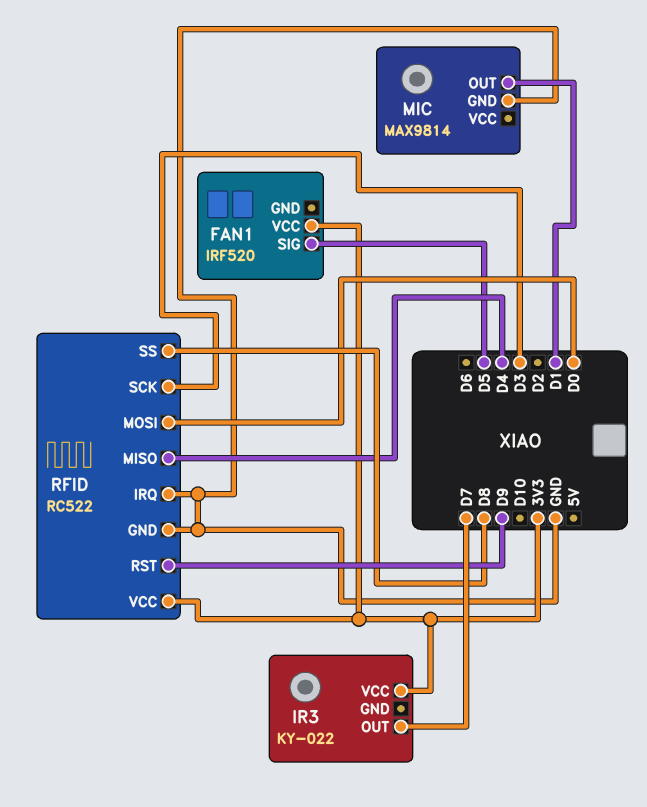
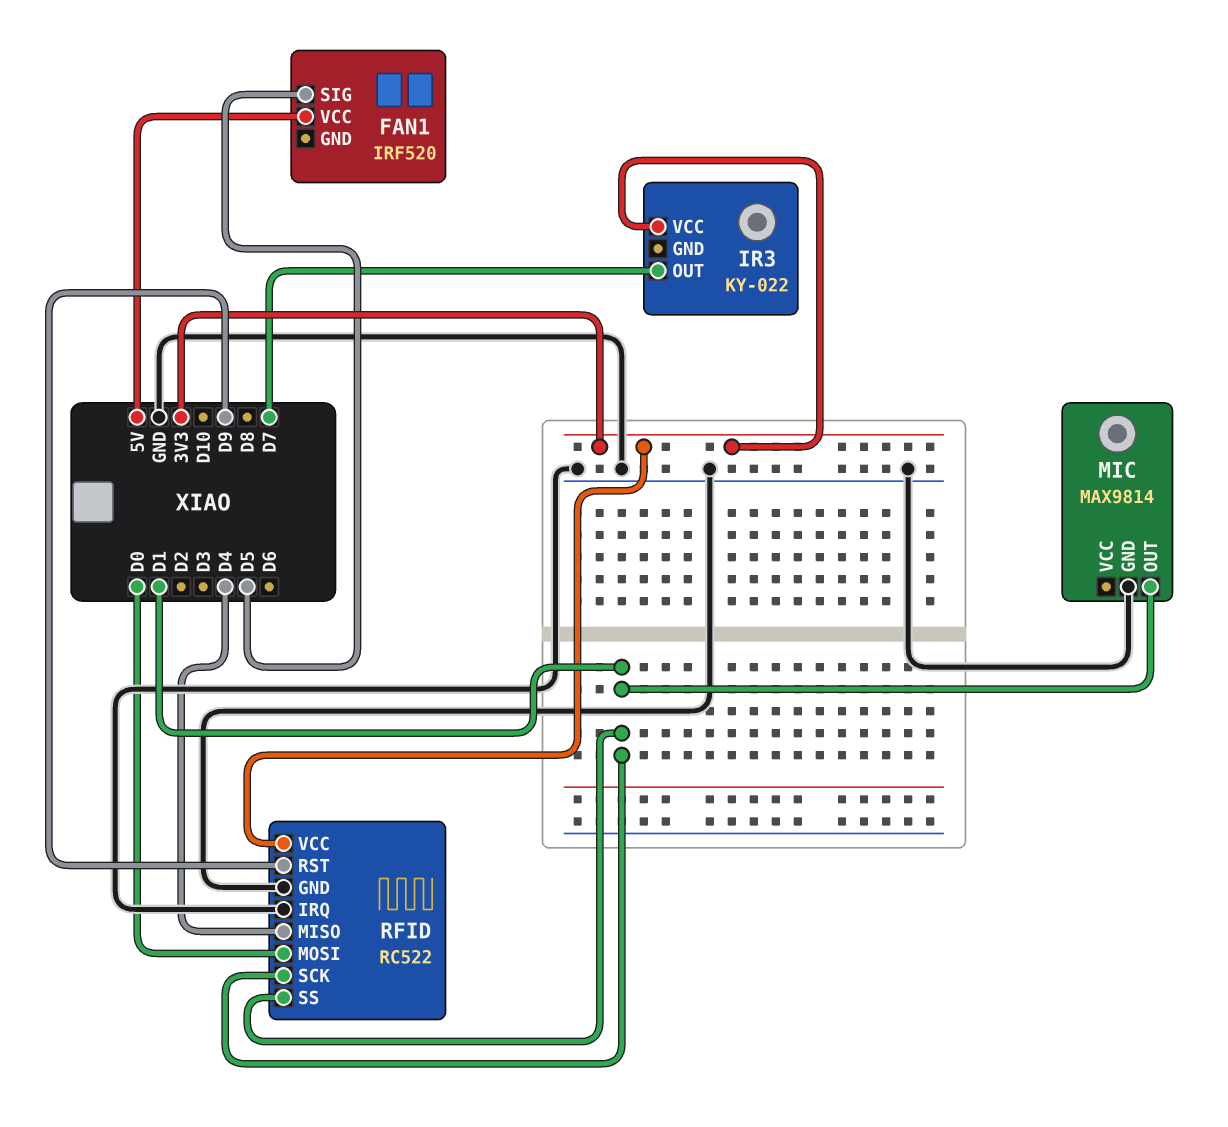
FAN1 pin VCC: 3V3 -> 5V
RFID pin SCK: D3 -> D1
RFID pin SS: D8 -> D1

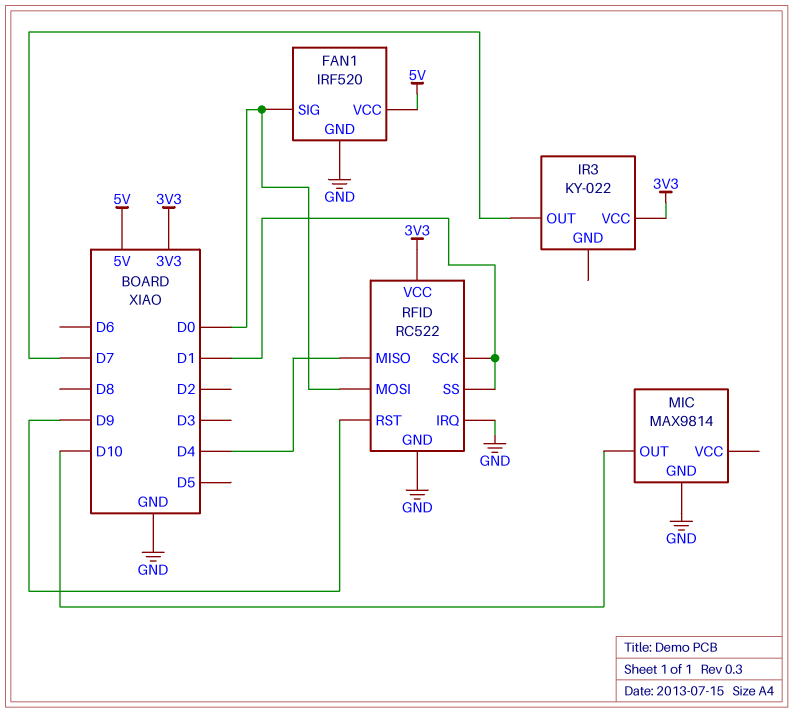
FAN1 pin GND: none -> GND
FAN1 pin SIG: D5 -> D0
MIC pin OUT: D1 -> D10

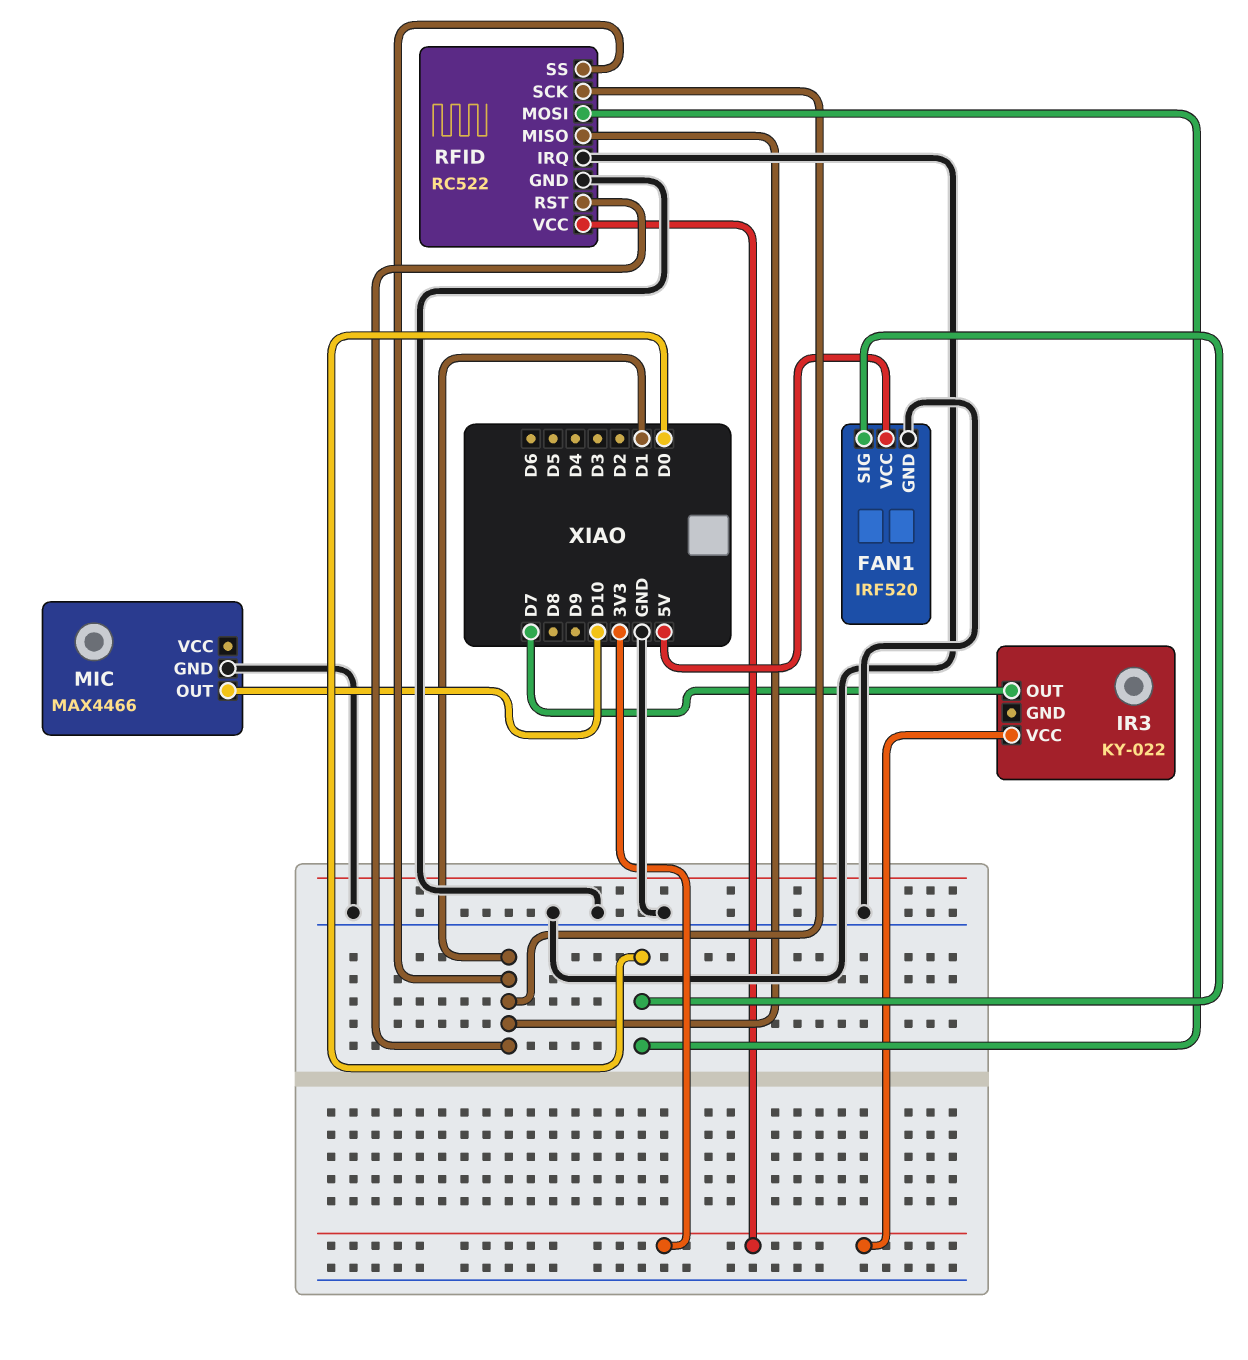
MIC: MAX9814 -> MAX4466
RFID pin MISO: D4 -> D1
RFID pin RST: D9 -> D1

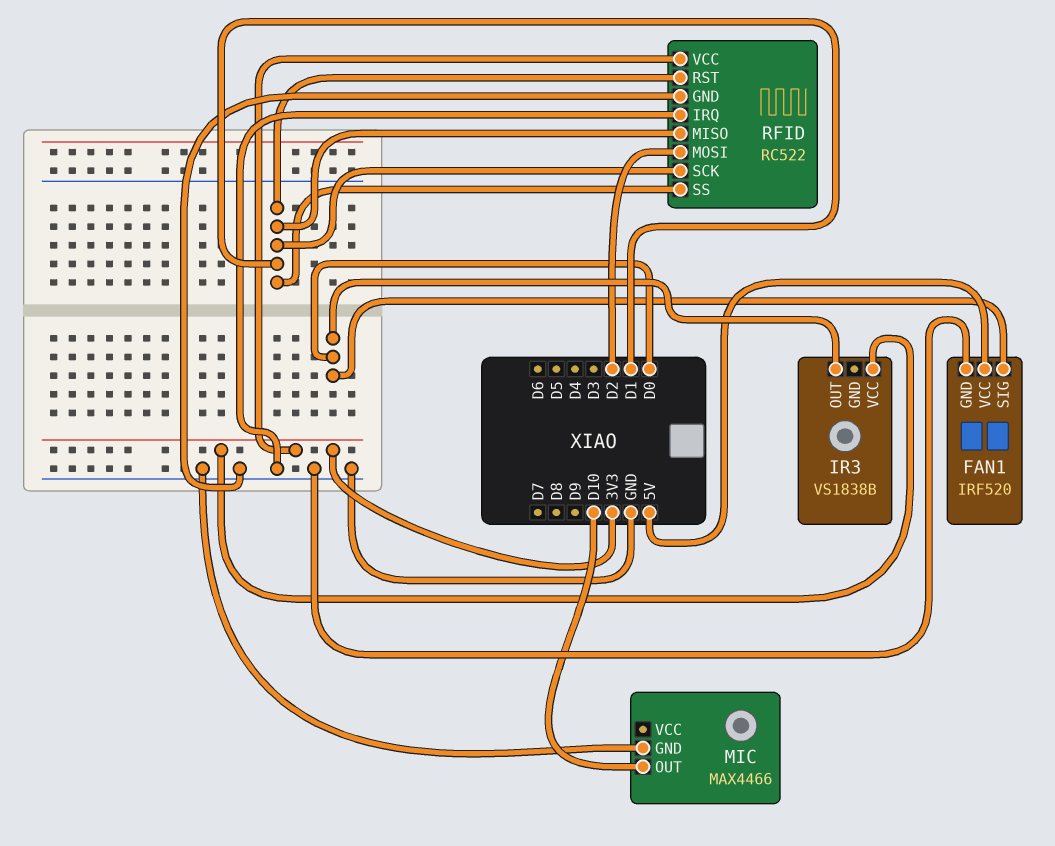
IR3: KY-022 -> VS1838B
IR3 pin OUT: D7 -> D0
RFID pin MOSI: D0 -> D2

